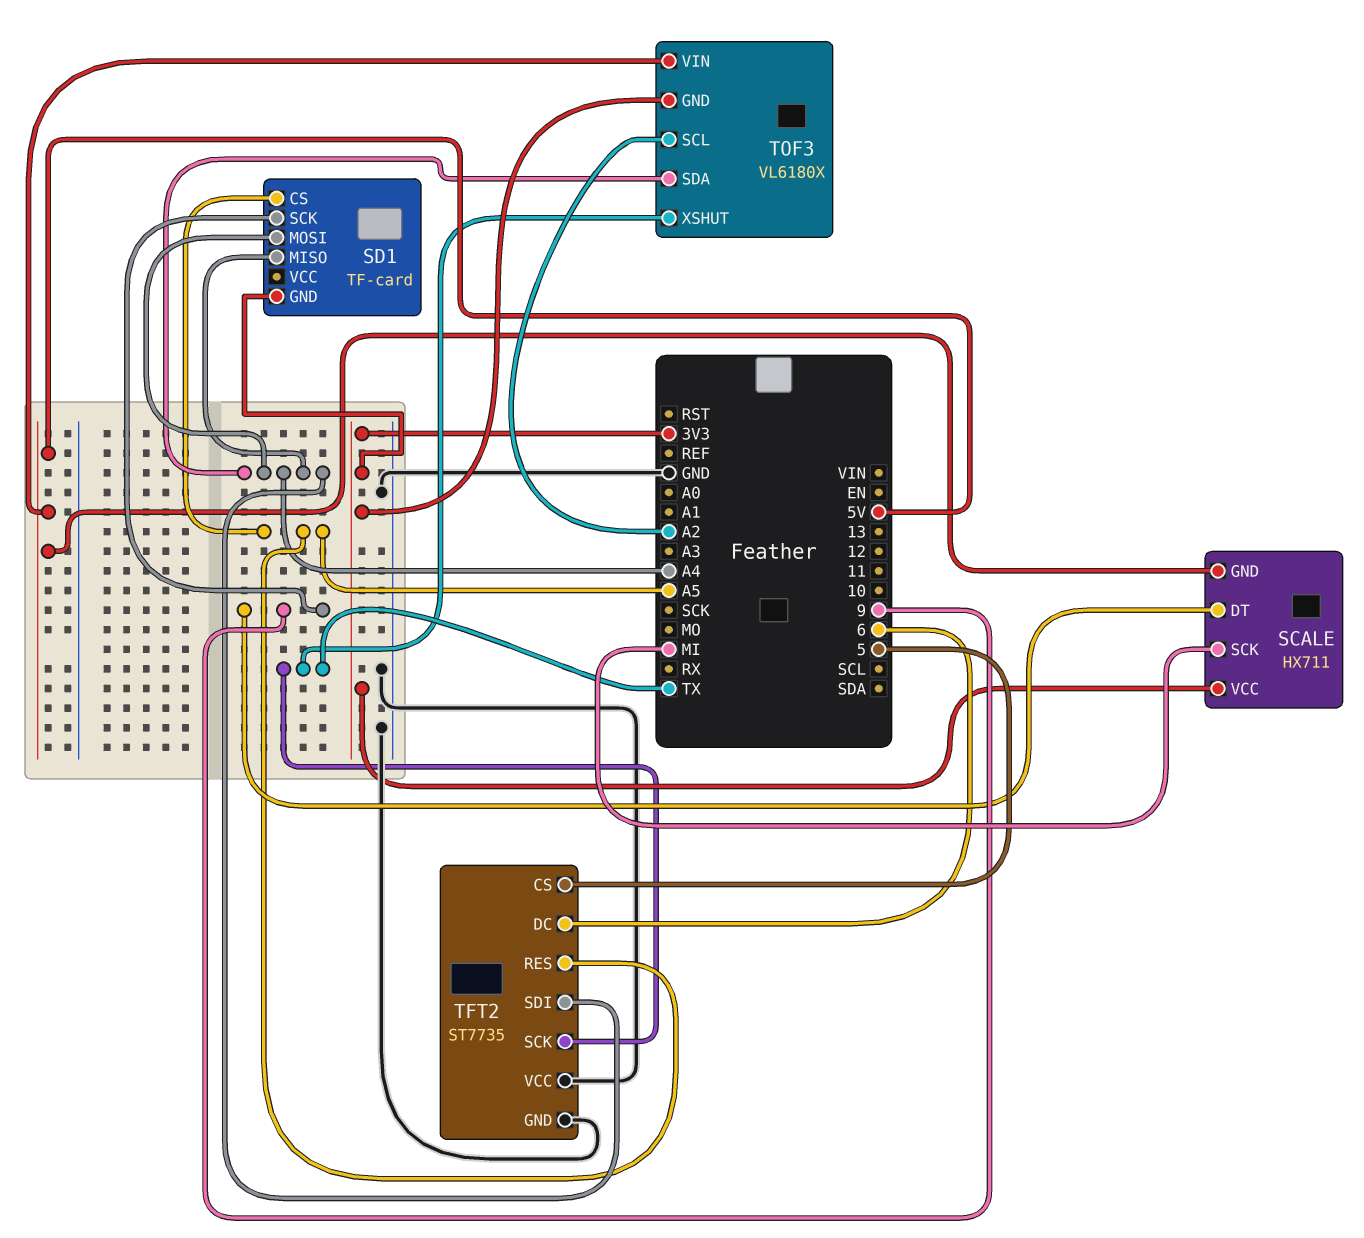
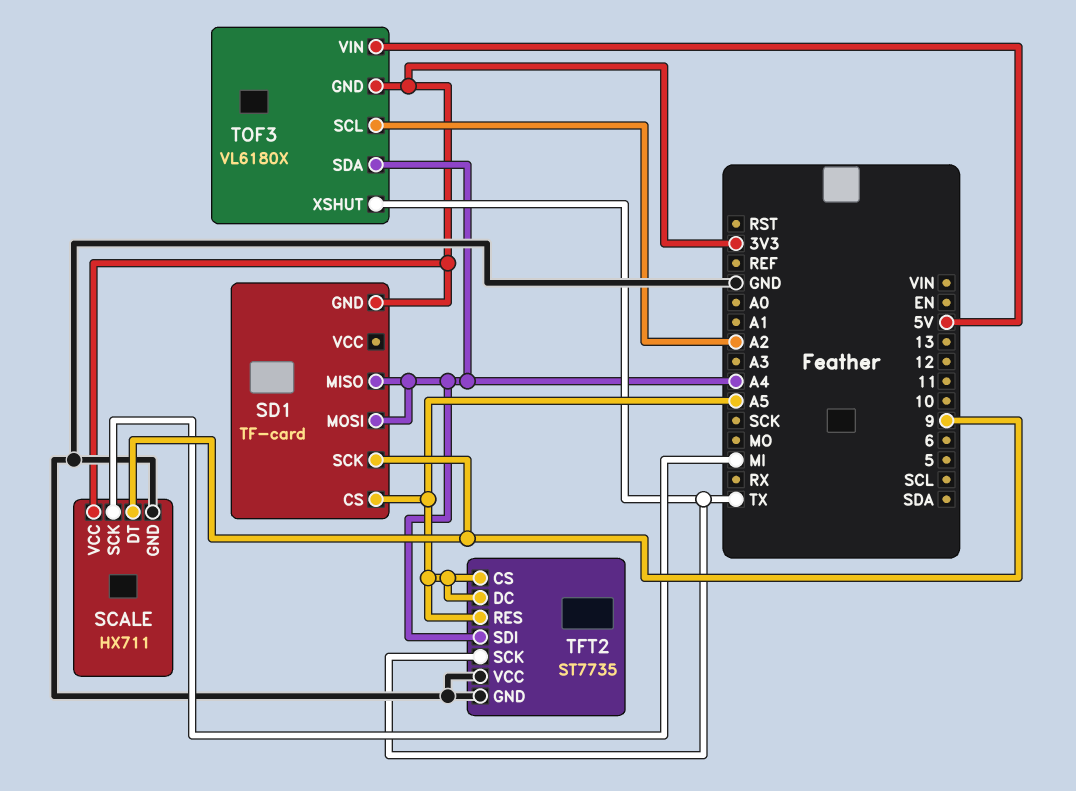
SCALE pin GND: 5V -> GND
TFT2 pin CS: 5 -> A5
TFT2 pin DC: 6 -> A5

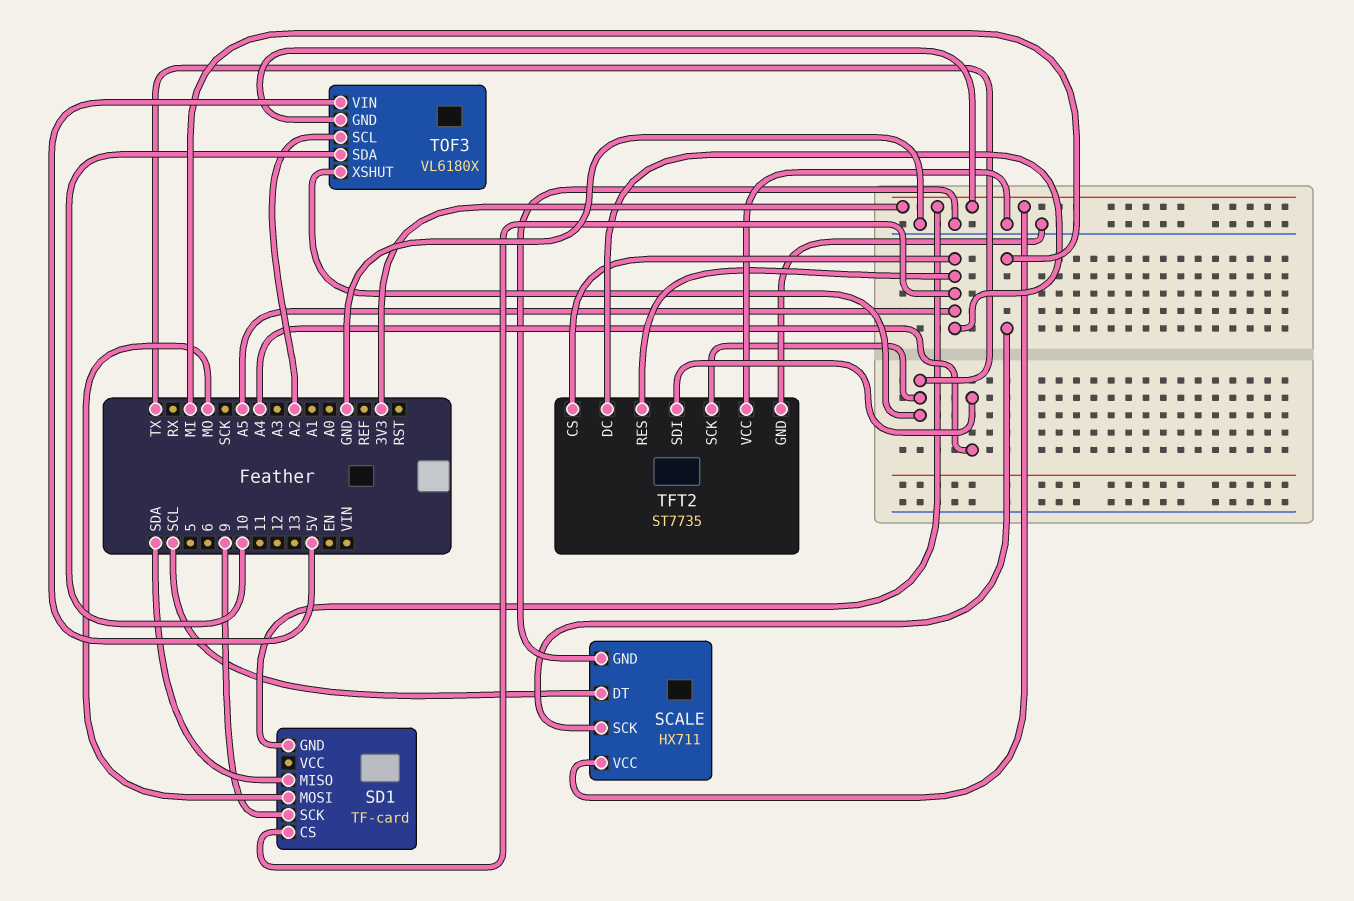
SCALE pin DT: 9 -> SCL
SD1 pin MISO: A4 -> SDA
SD1 pin MOSI: A4 -> MO
TOF3 pin SDA: A4 -> 10

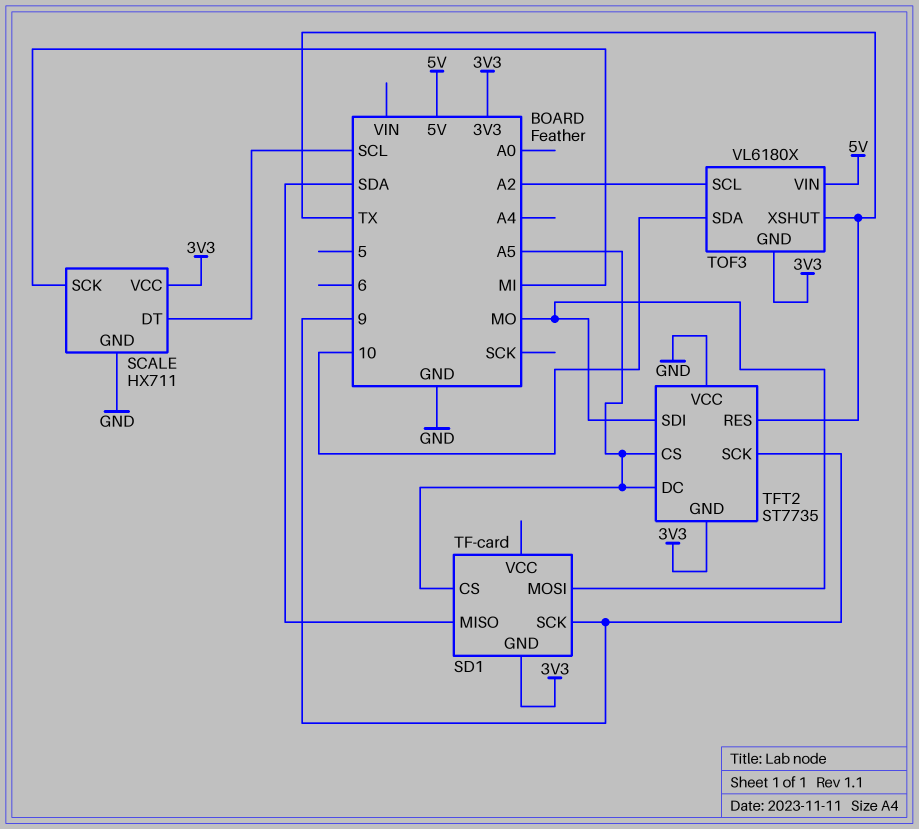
TFT2 pin GND: GND -> 3V3
TFT2 pin RES: A5 -> TX
TFT2 pin SCK: TX -> 9
TFT2 pin SDI: A4 -> MO

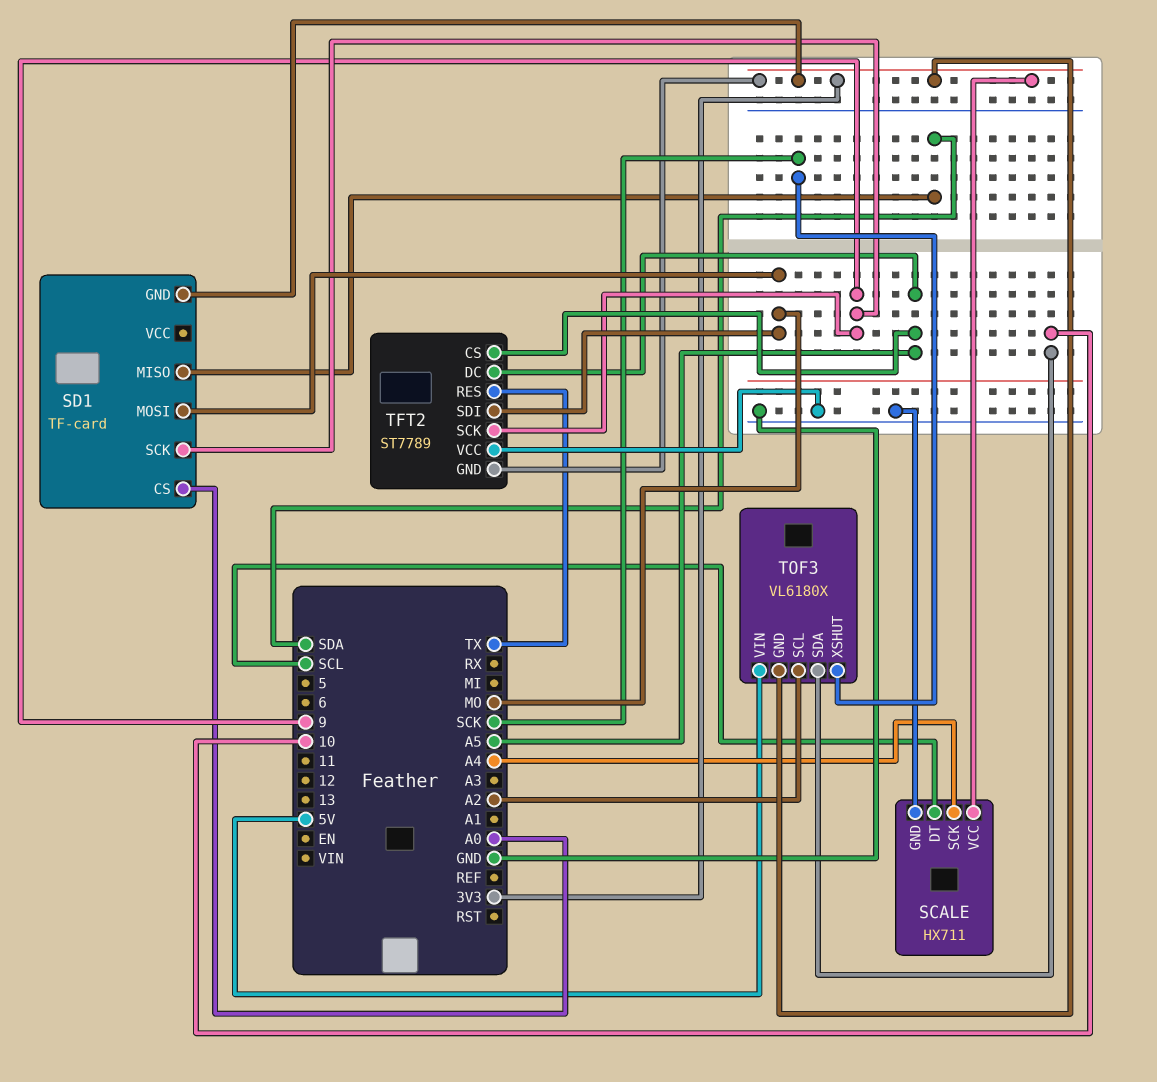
SCALE pin SCK: MI -> A4
SD1 pin CS: A5 -> A0
TFT2: ST7735 -> ST7789
TOF3 pin XSHUT: TX -> SCK

